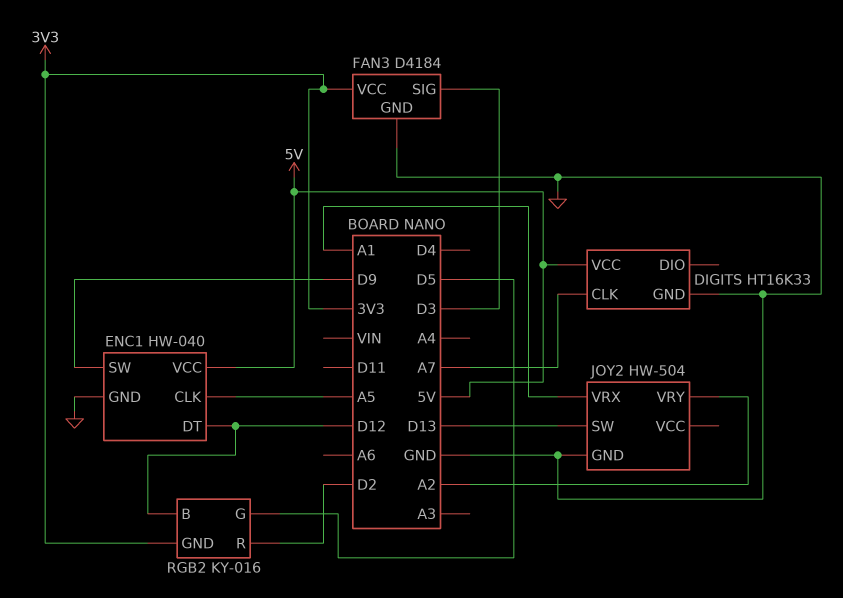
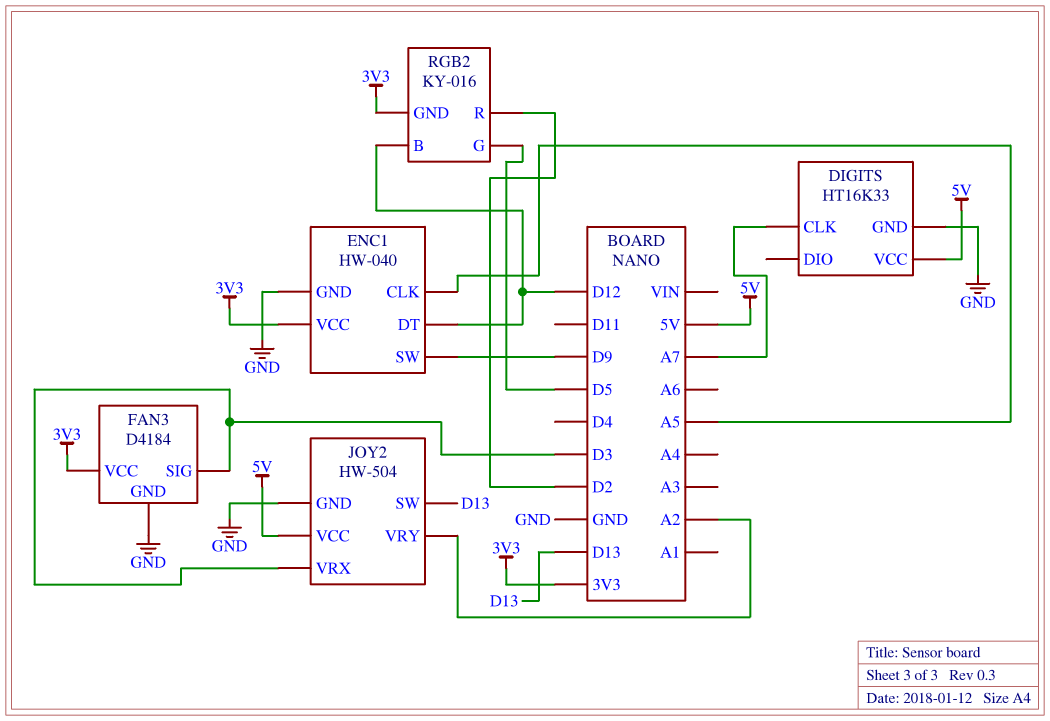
ENC1 pin VCC: 5V -> 3V3
JOY2 pin VCC: none -> 5V
JOY2 pin VRX: A1 -> D3

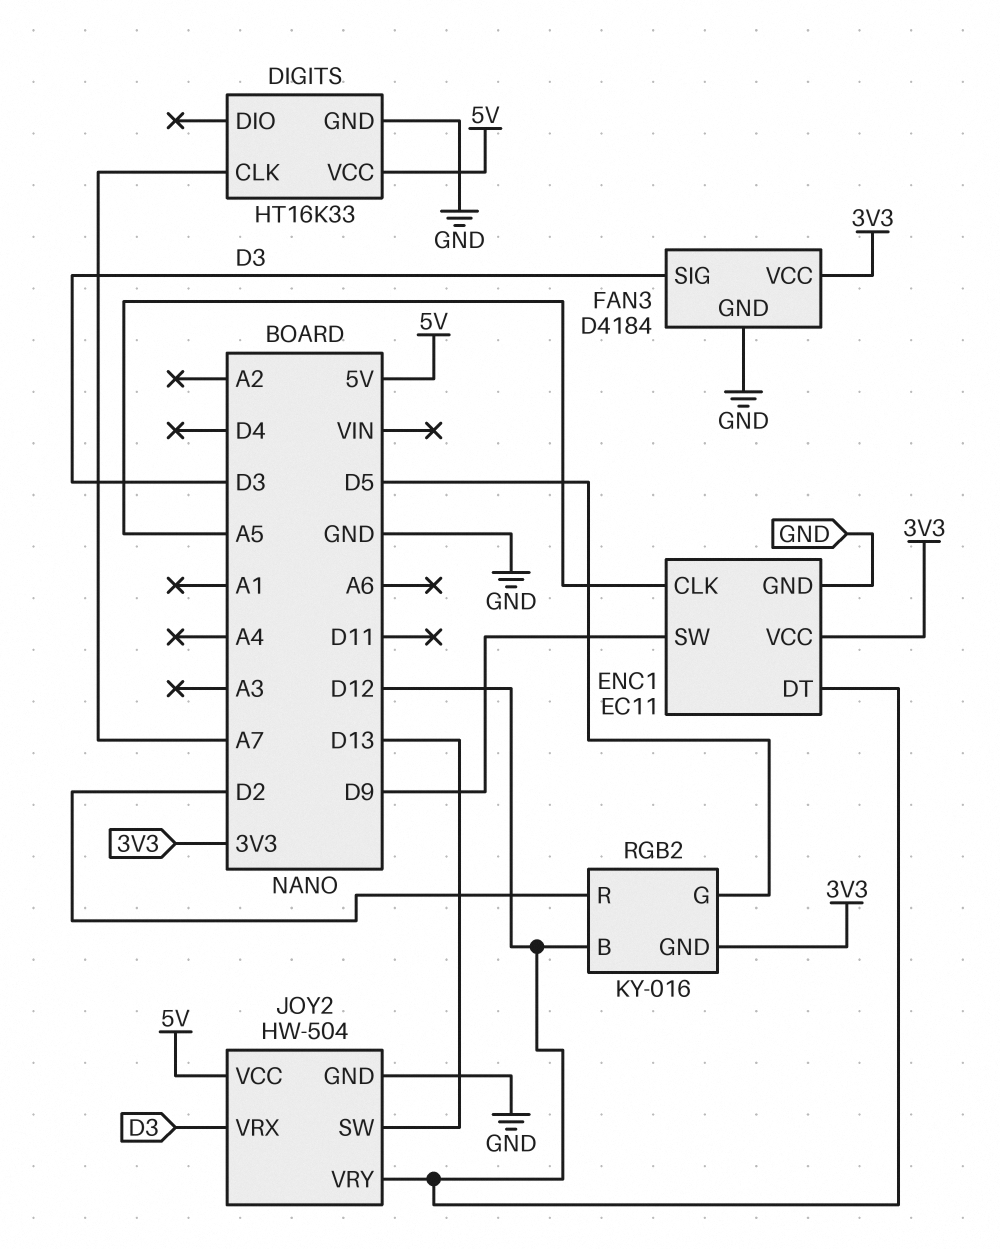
ENC1: HW-040 -> EC11
JOY2 pin VRY: A2 -> D12

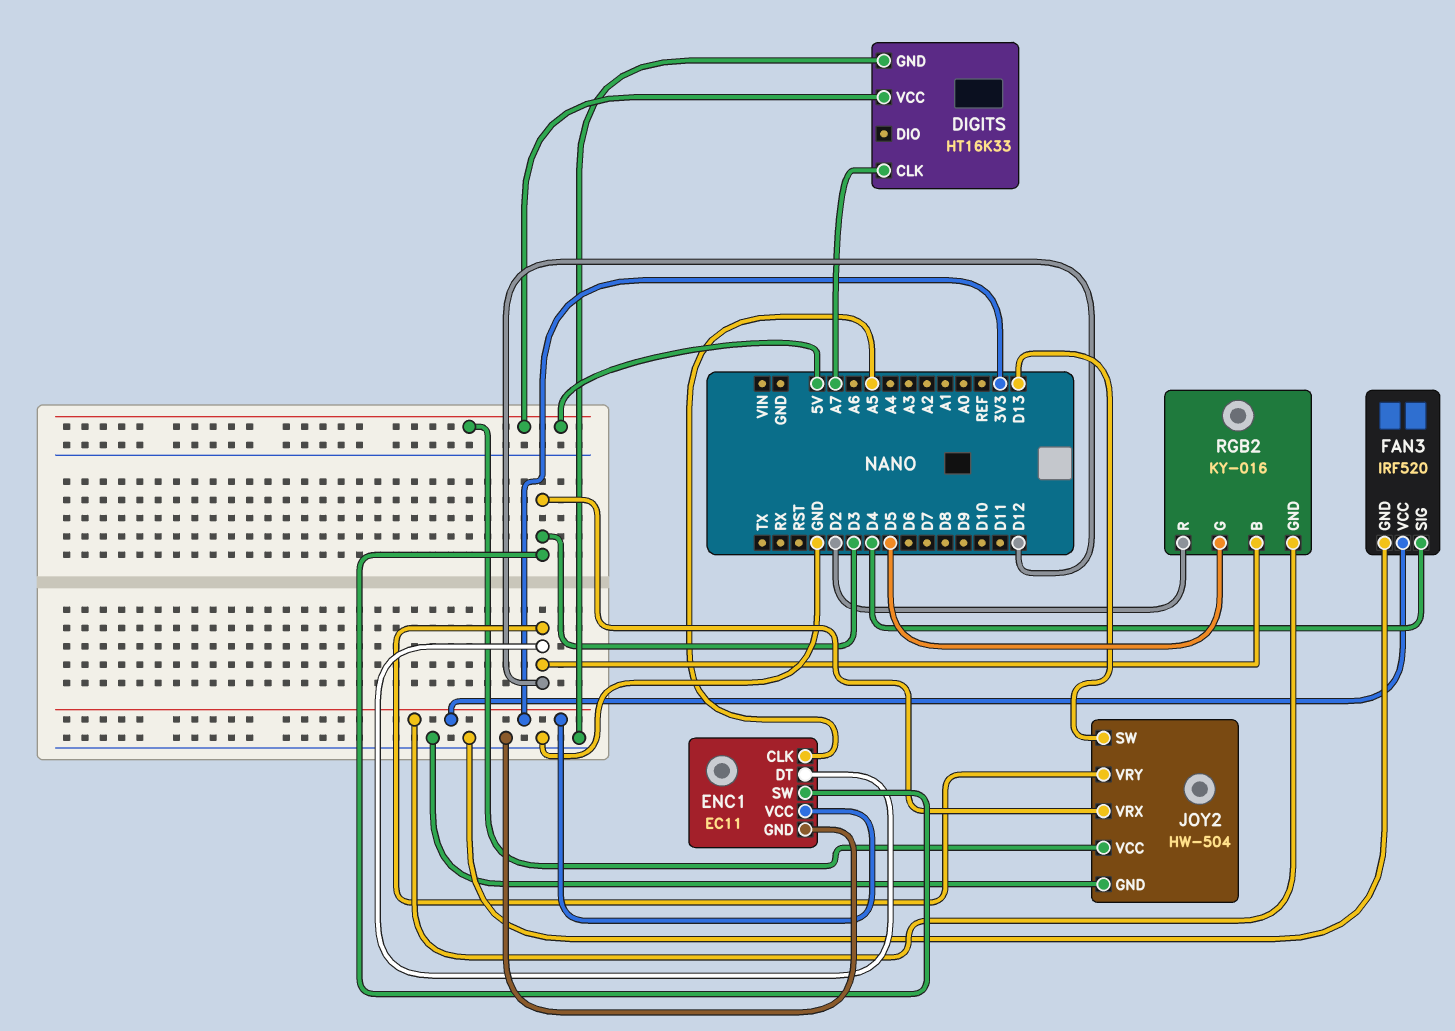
ENC1 pin SW: D9 -> D3
FAN3: D4184 -> IRF520
FAN3 pin SIG: D3 -> D4

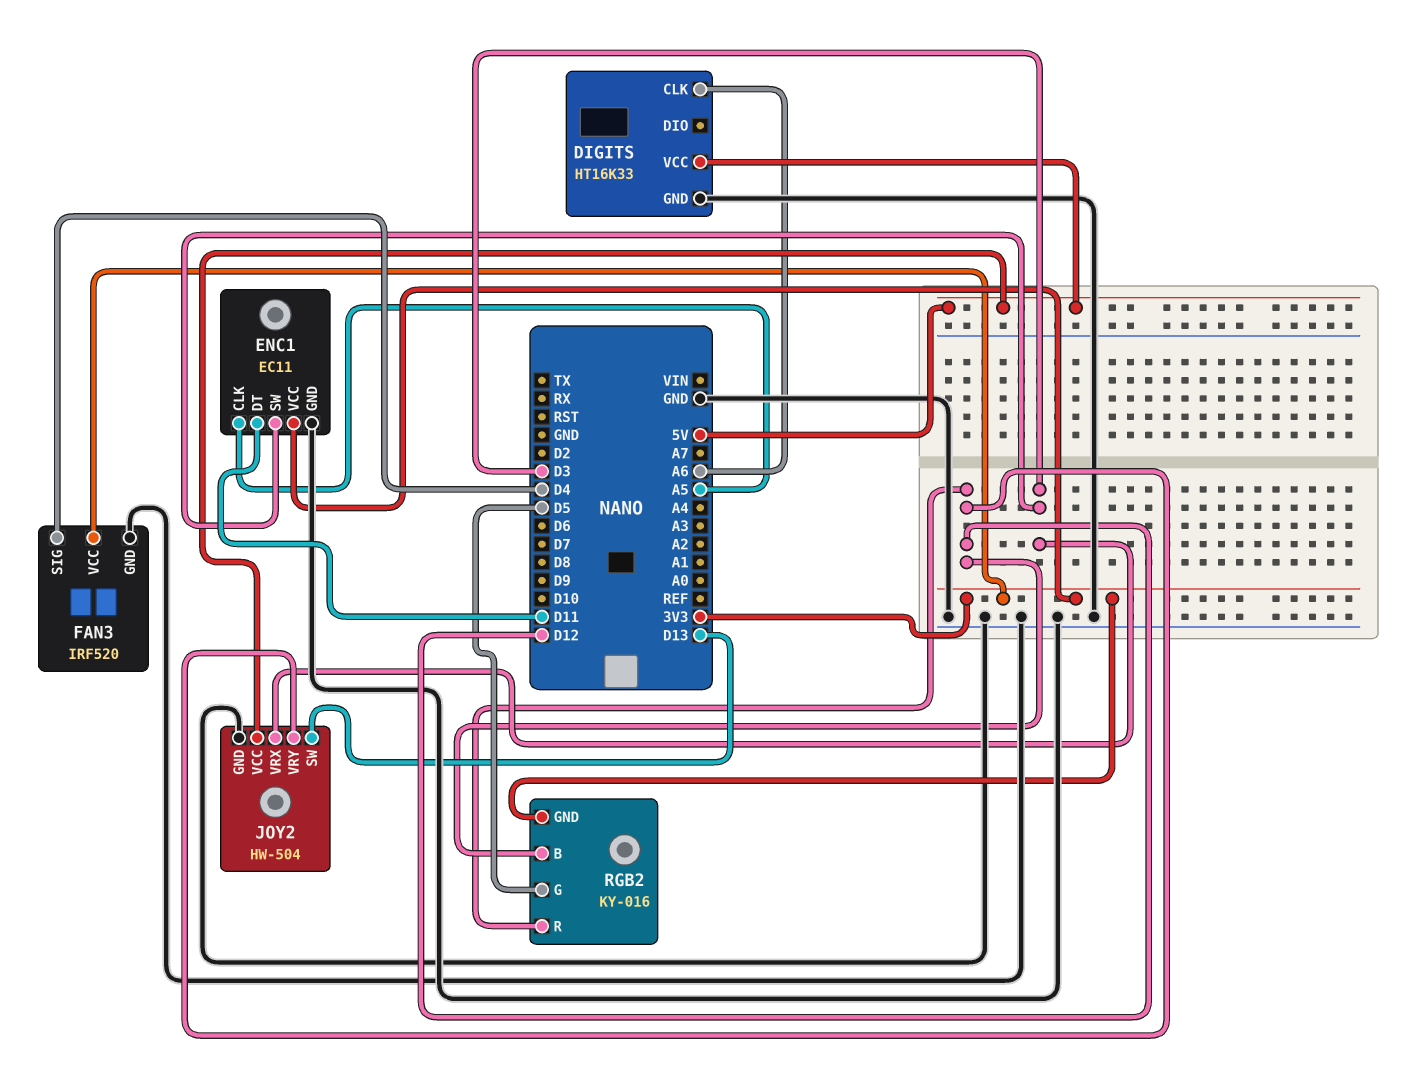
DIGITS pin CLK: A7 -> A6
ENC1 pin DT: D12 -> D11
RGB2 pin R: D2 -> D12

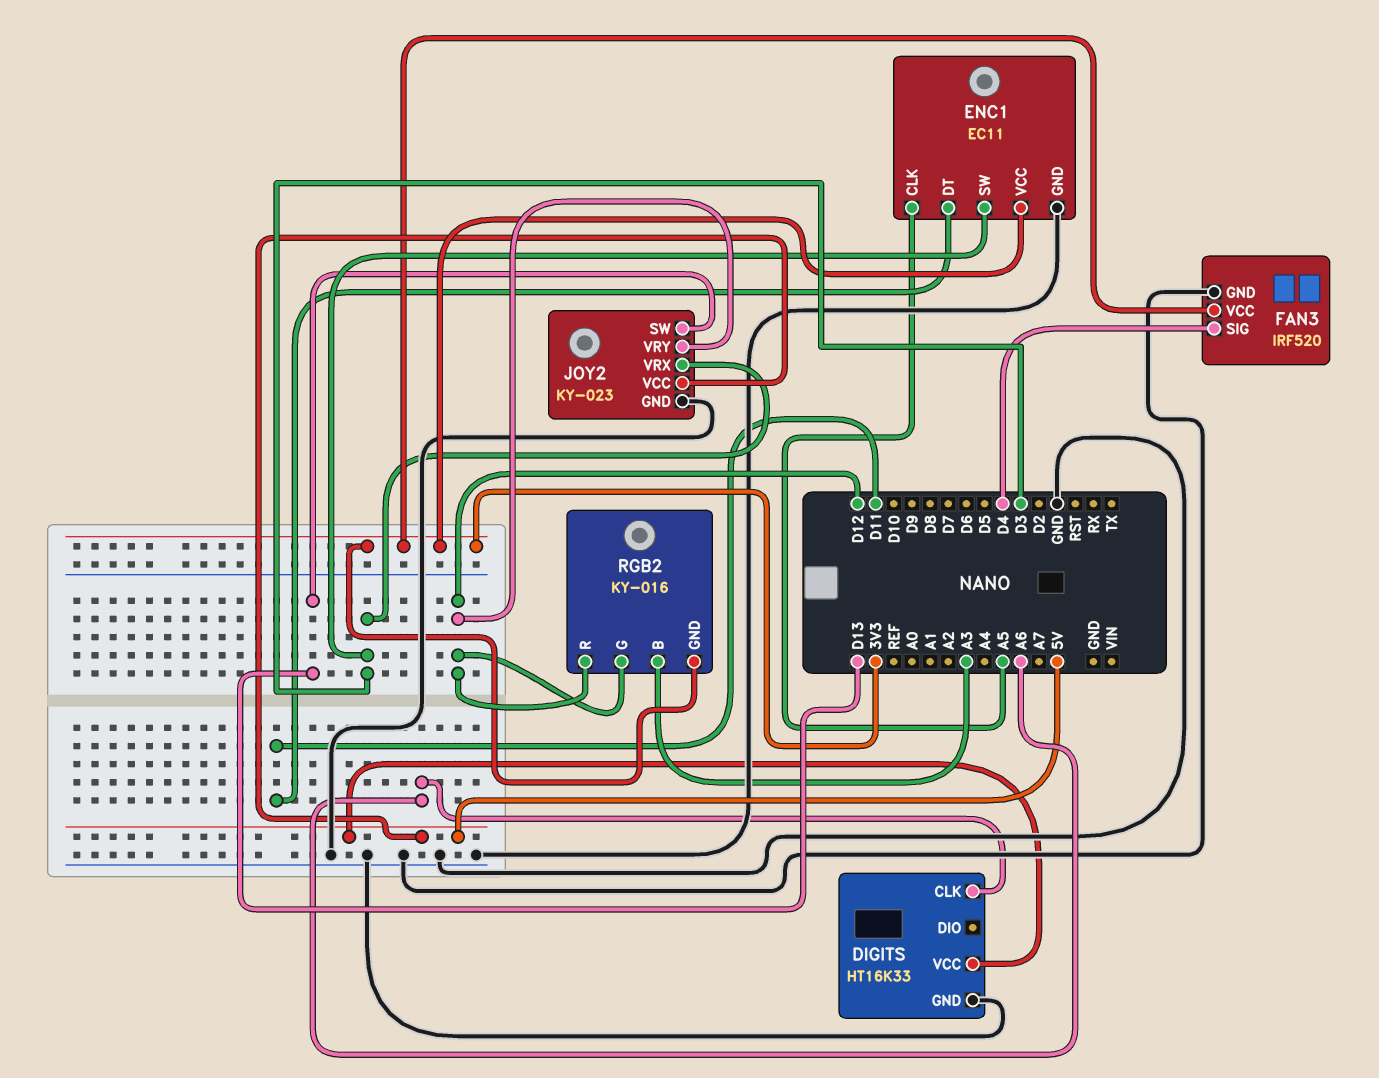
JOY2: HW-504 -> KY-023
RGB2 pin B: D12 -> A3
RGB2 pin G: D5 -> D12

